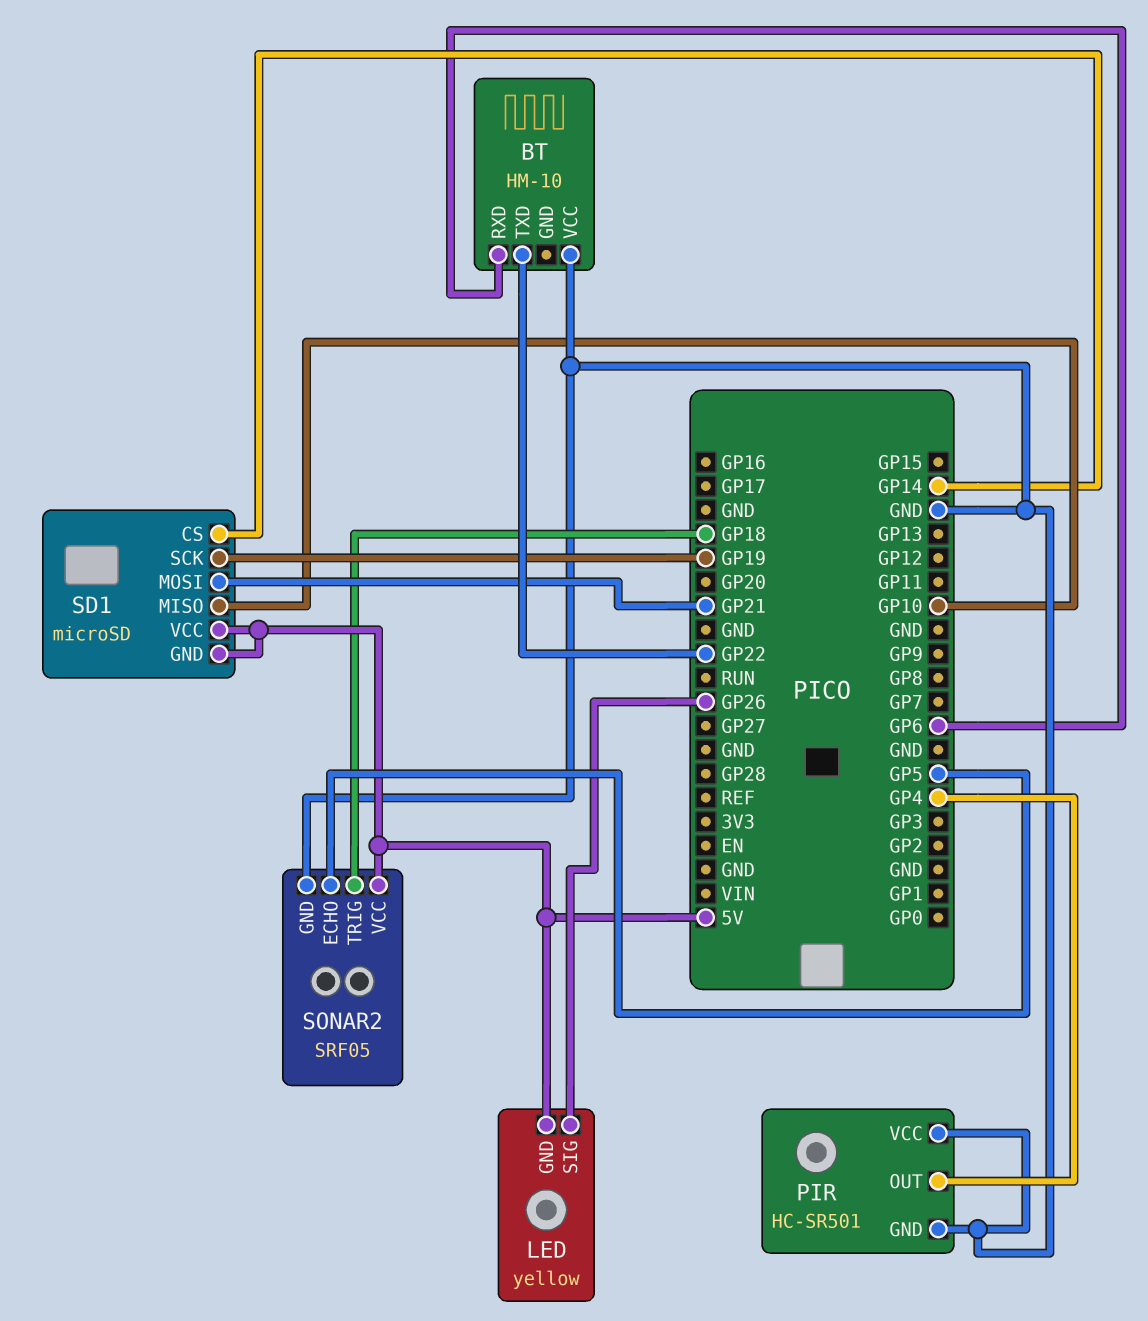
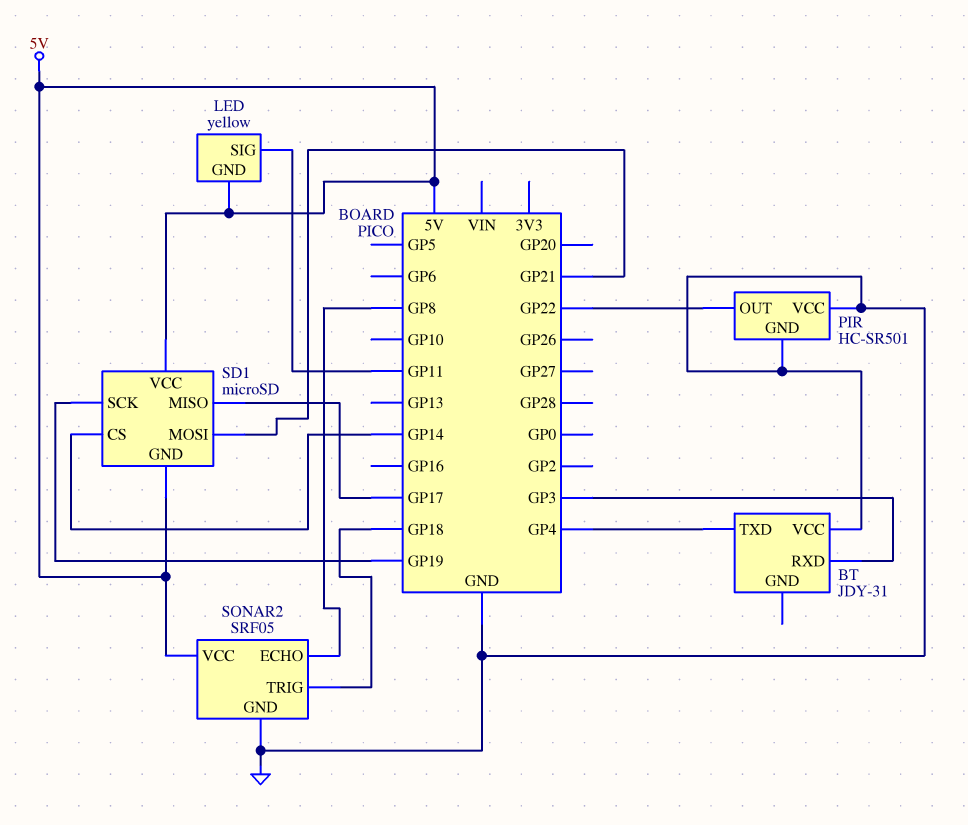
BT: HM-10 -> JDY-31
BT pin RXD: GP6 -> GP3
BT pin TXD: GP22 -> GP4
LED pin SIG: GP26 -> GP11
PIR pin OUT: GP4 -> GP22
SD1 pin MISO: GP10 -> GP17
SONAR2 pin ECHO: GP5 -> GP8

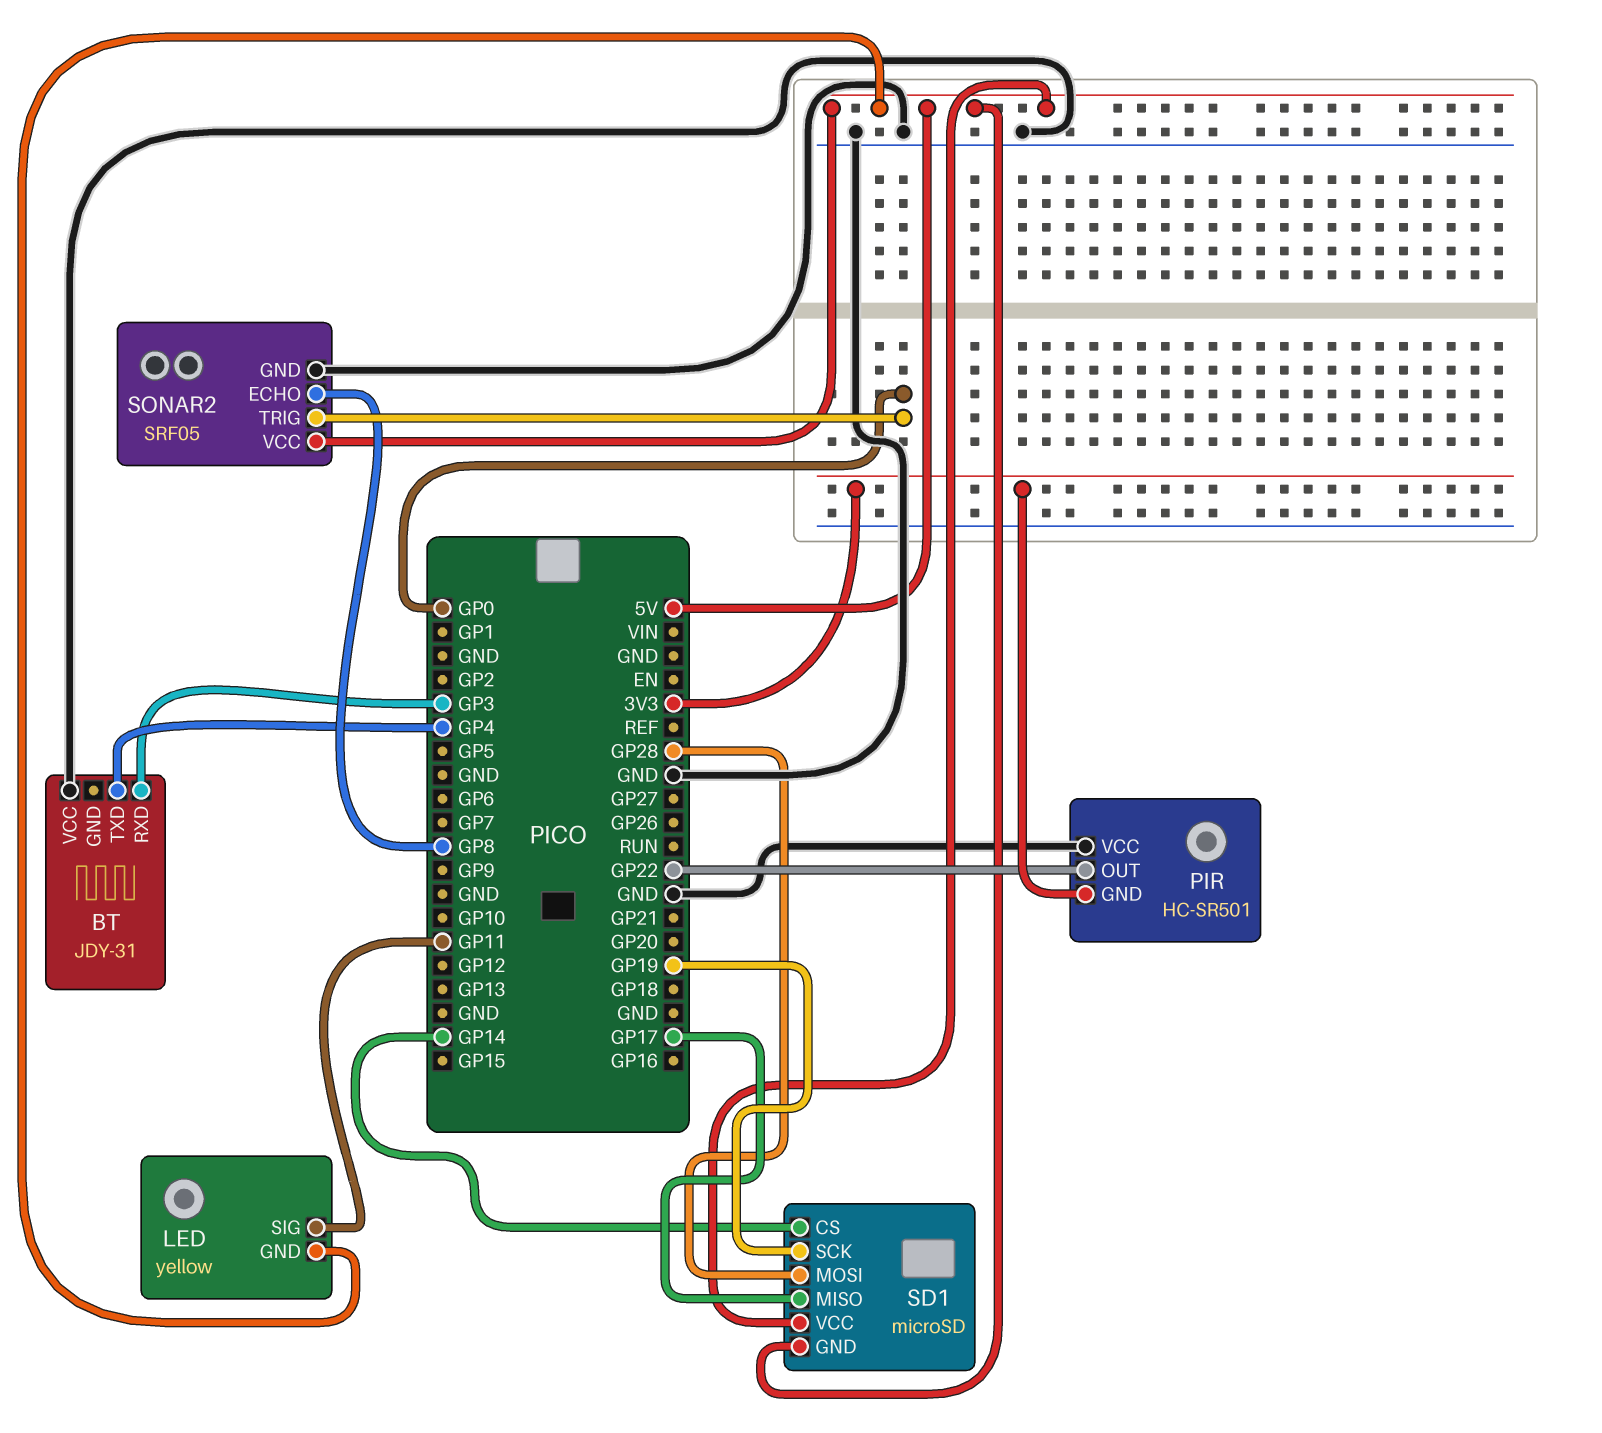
PIR pin GND: GND -> 3V3
SD1 pin MOSI: GP21 -> GP28
SONAR2 pin TRIG: GP18 -> GP0

